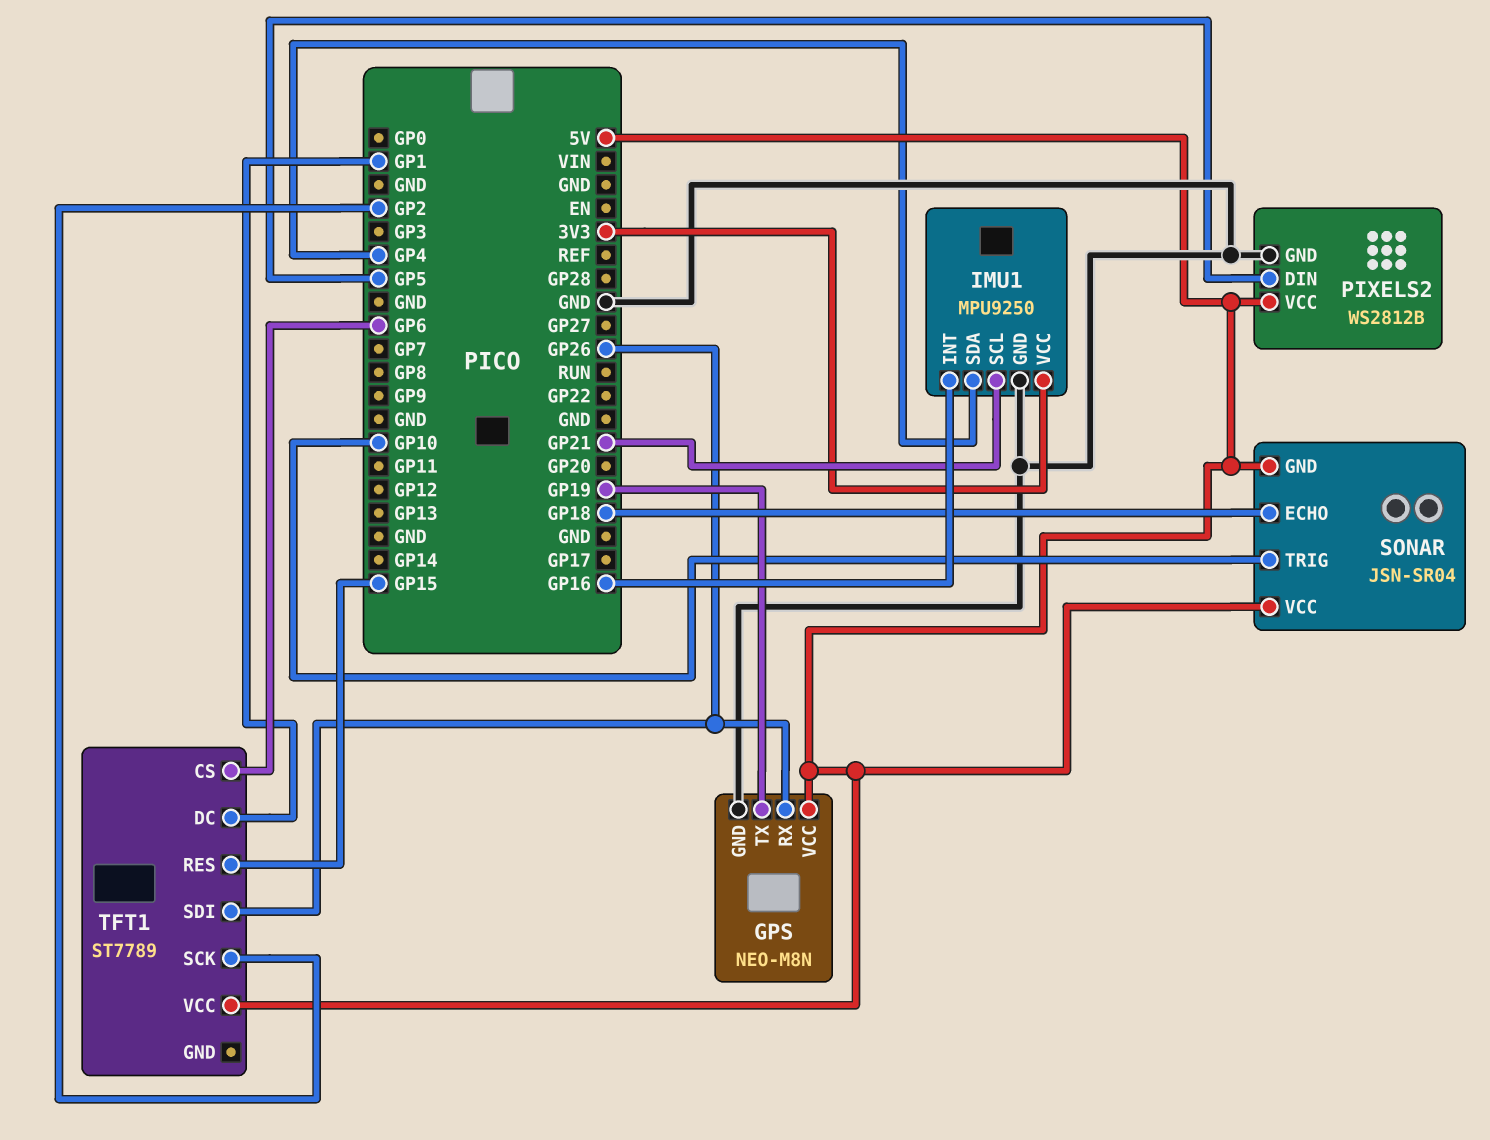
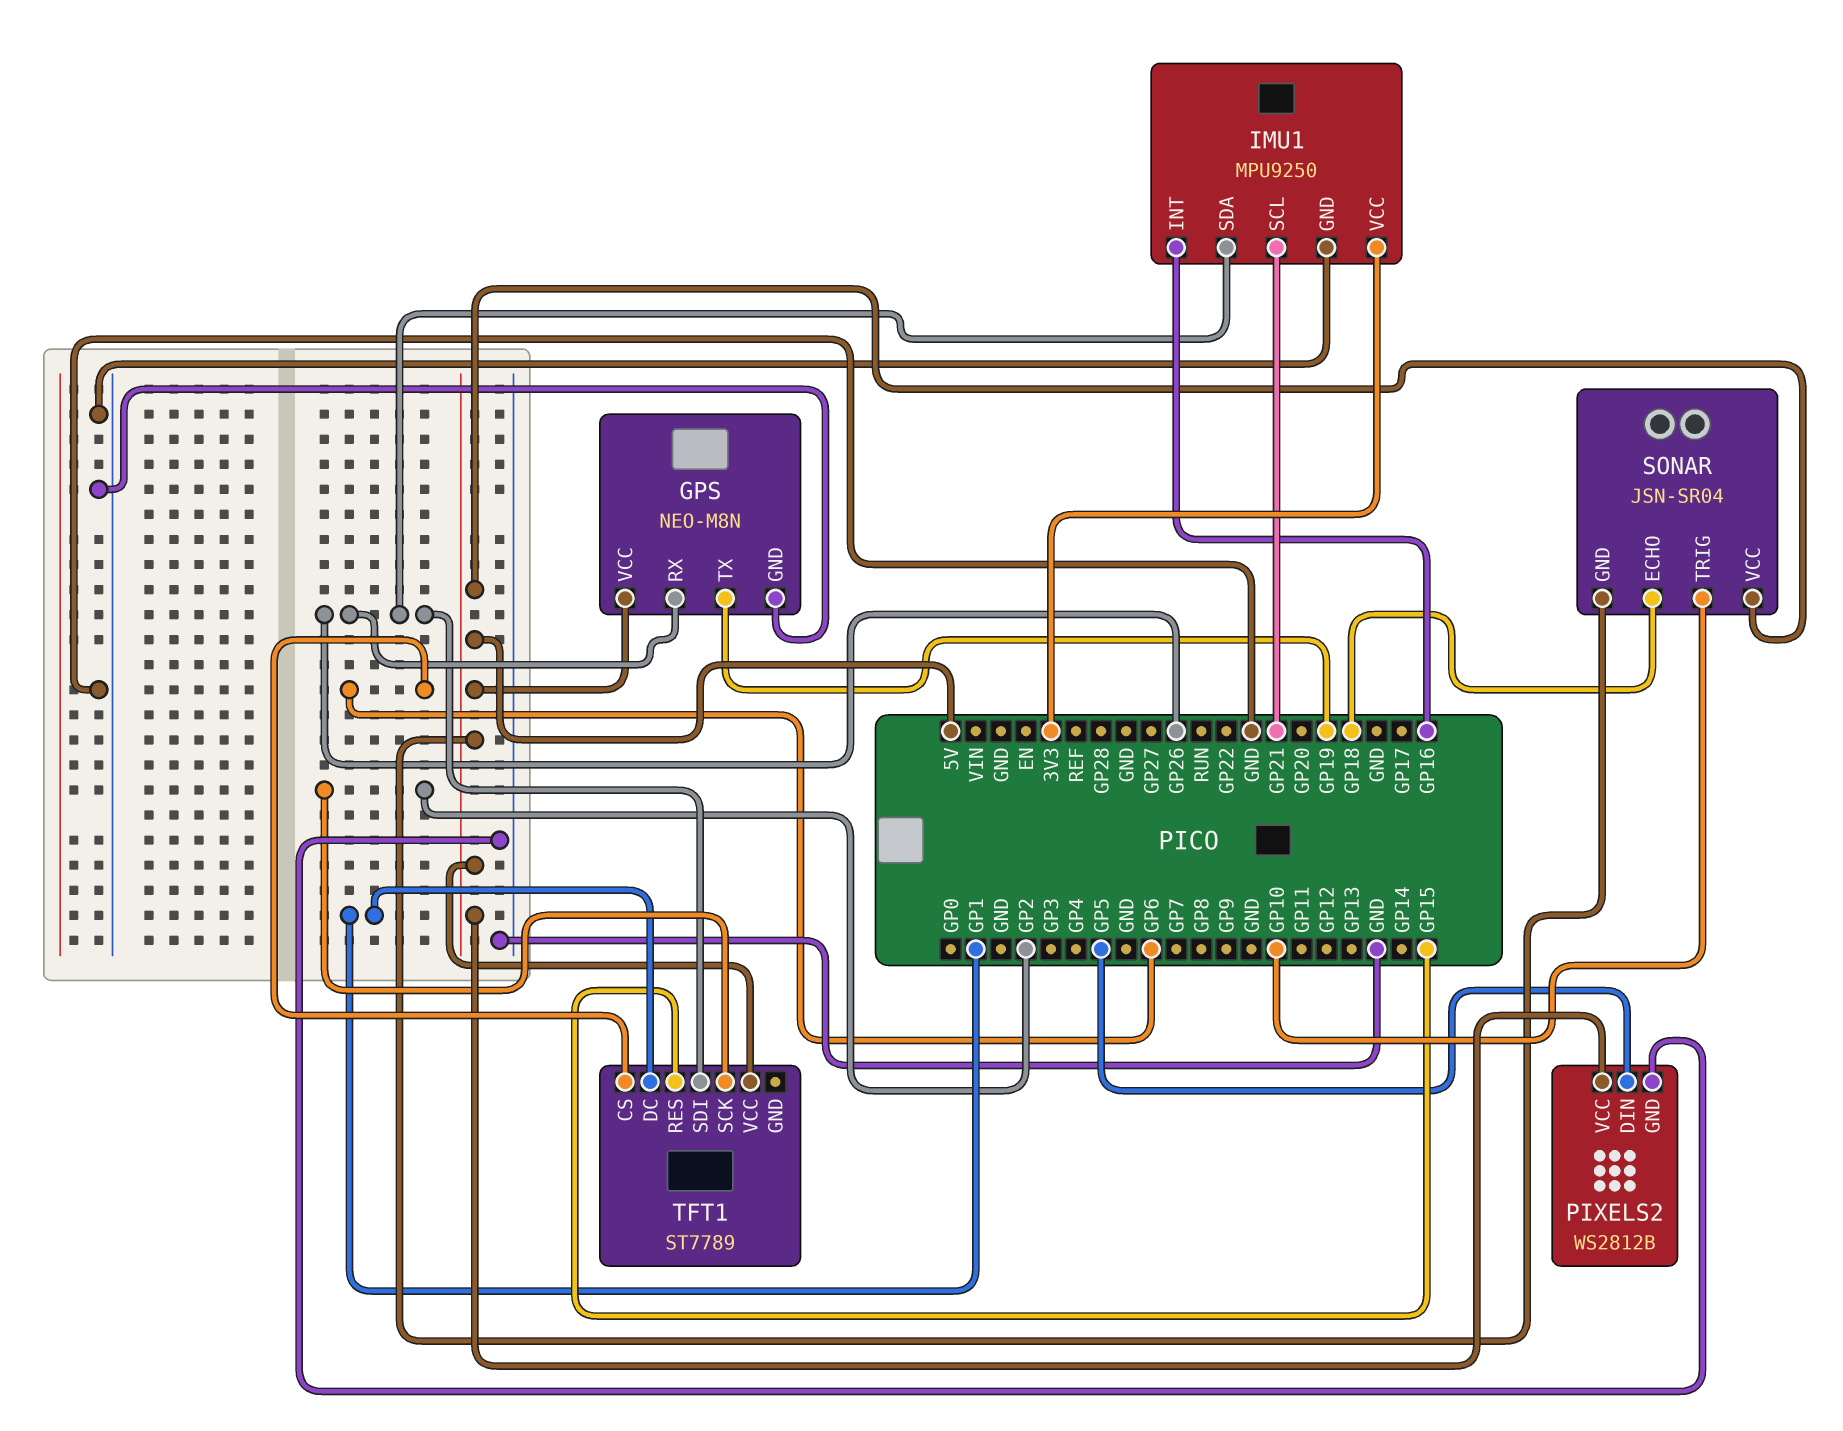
IMU1 pin SDA: GP4 -> GP26

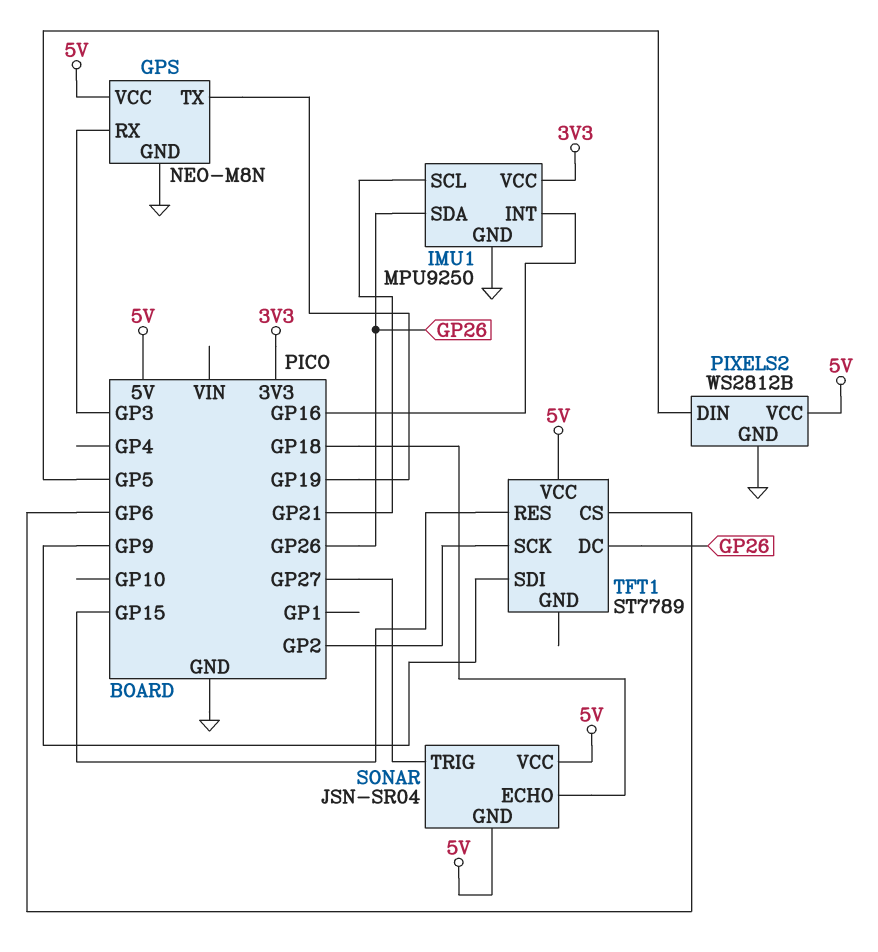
GPS pin RX: GP26 -> GP3
SONAR pin TRIG: GP10 -> GP27
TFT1 pin DC: GP1 -> GP26
TFT1 pin SDI: GP26 -> GP9

